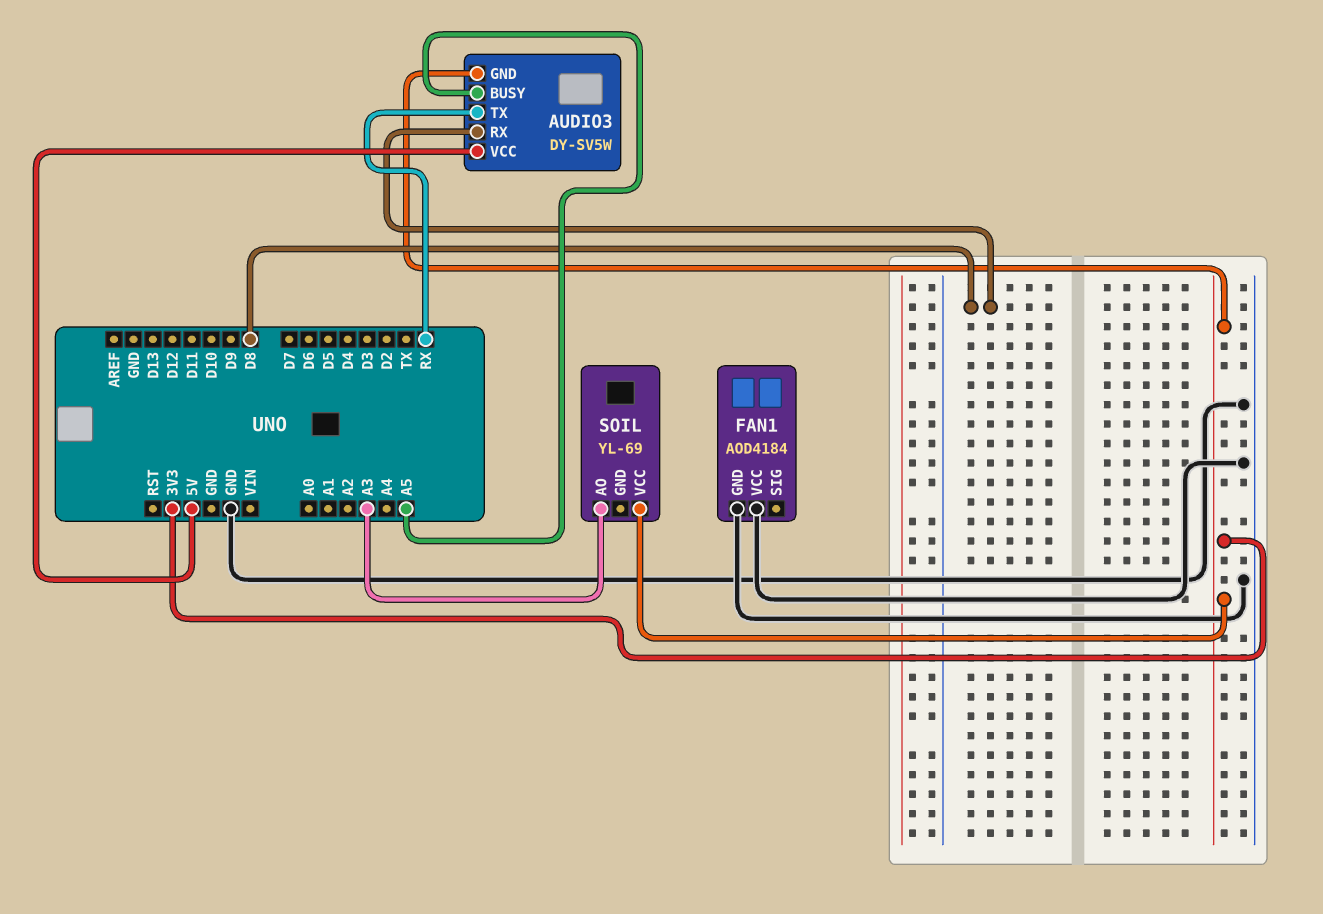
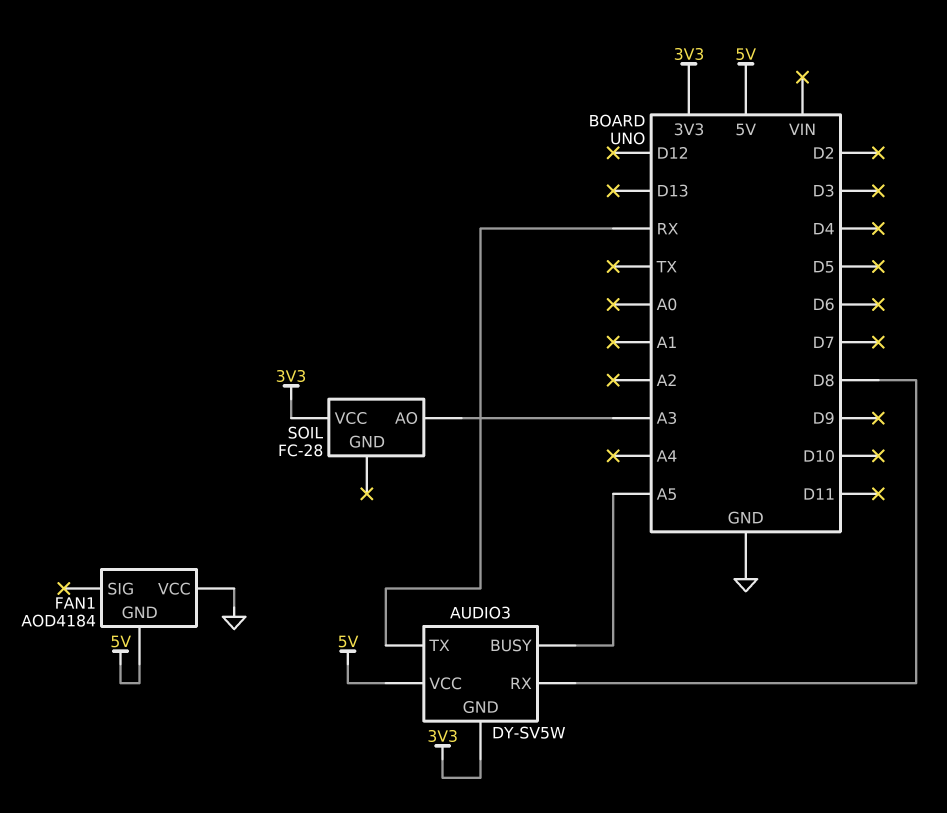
FAN1 pin GND: GND -> 5V
SOIL: YL-69 -> FC-28

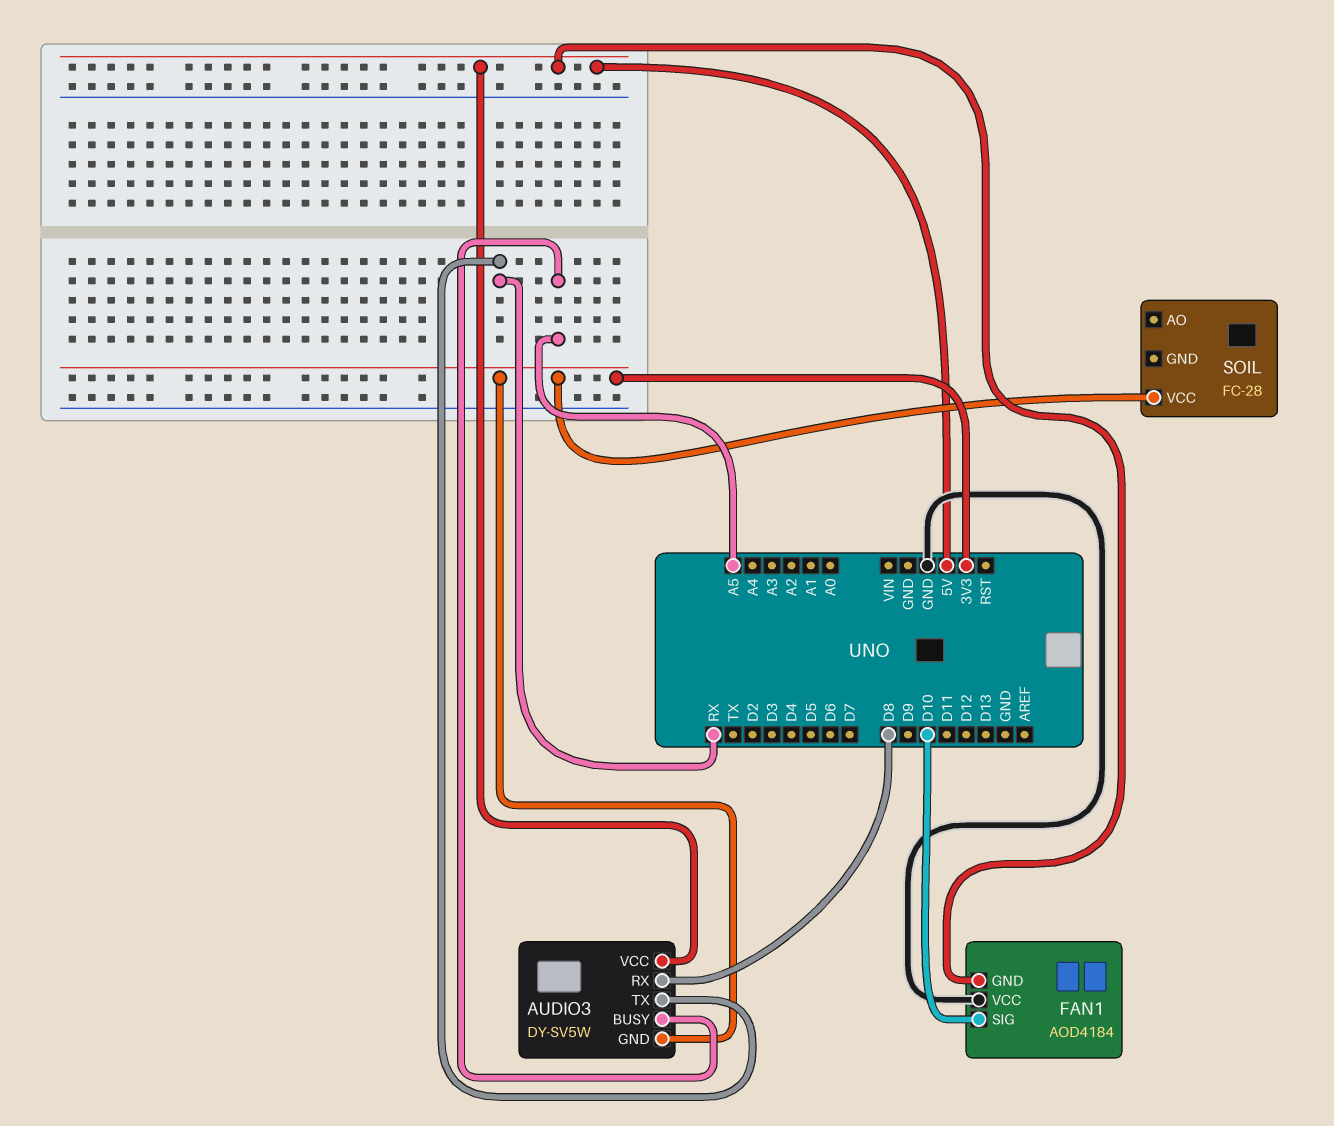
FAN1 pin SIG: none -> D10
SOIL pin AO: A3 -> none

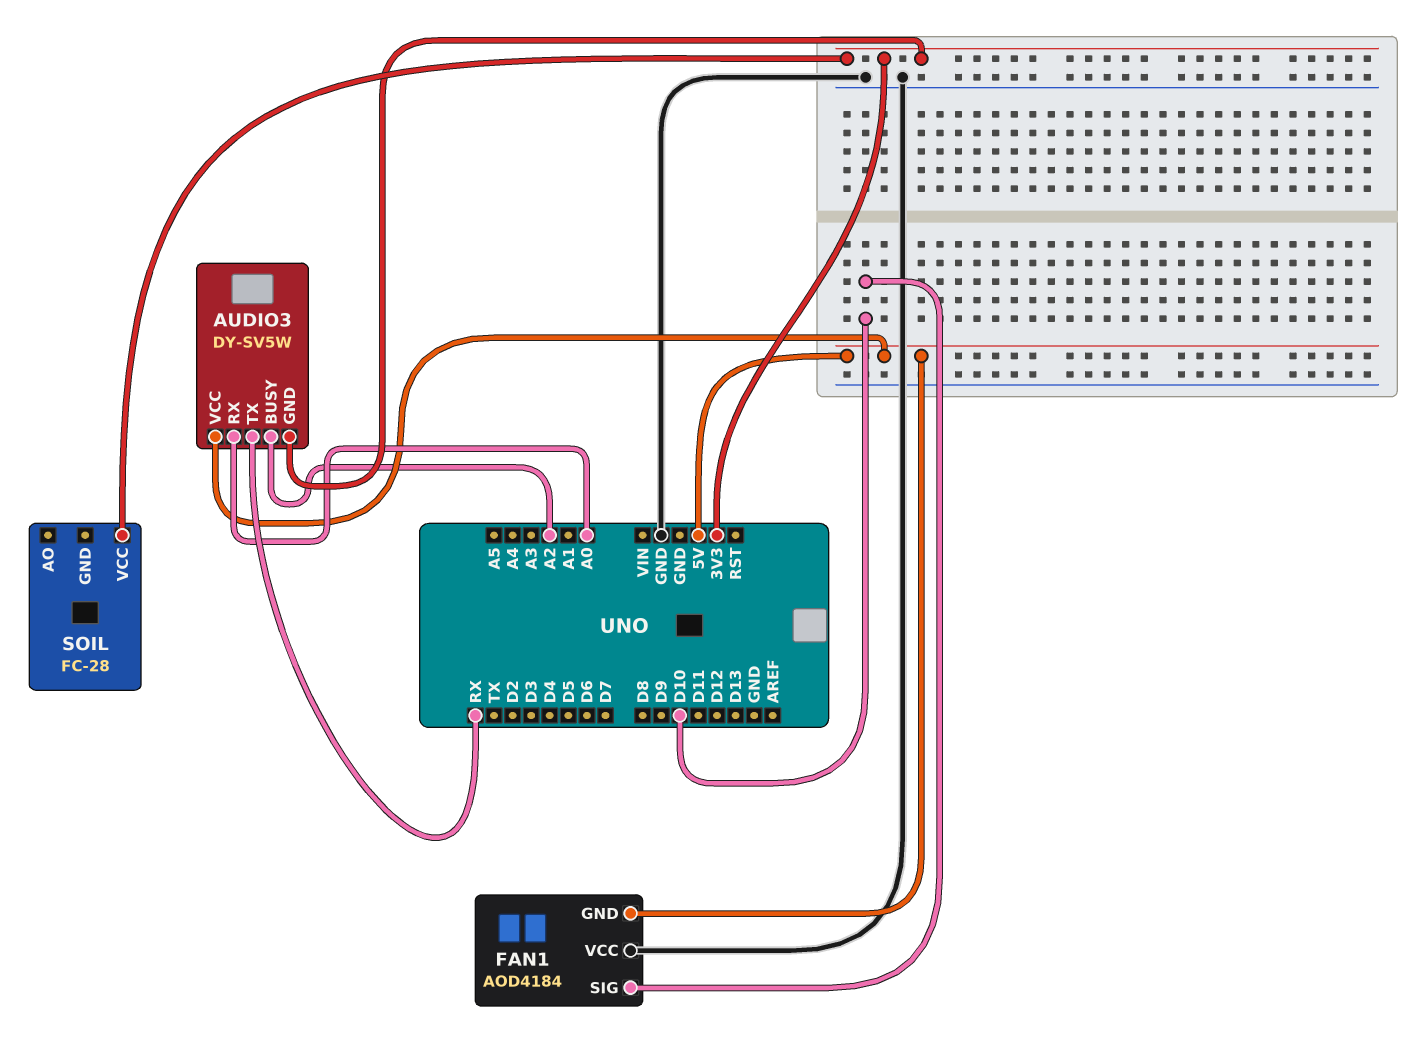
AUDIO3 pin BUSY: A5 -> A2
AUDIO3 pin RX: D8 -> A0

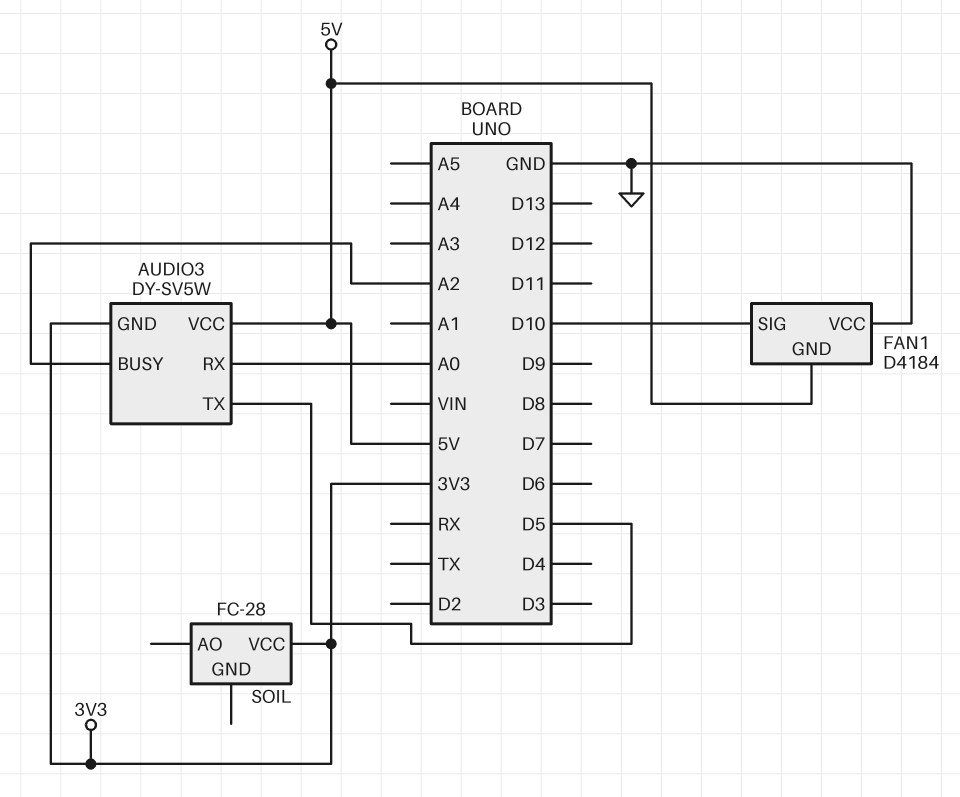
AUDIO3 pin TX: RX -> D5
FAN1: AOD4184 -> D4184

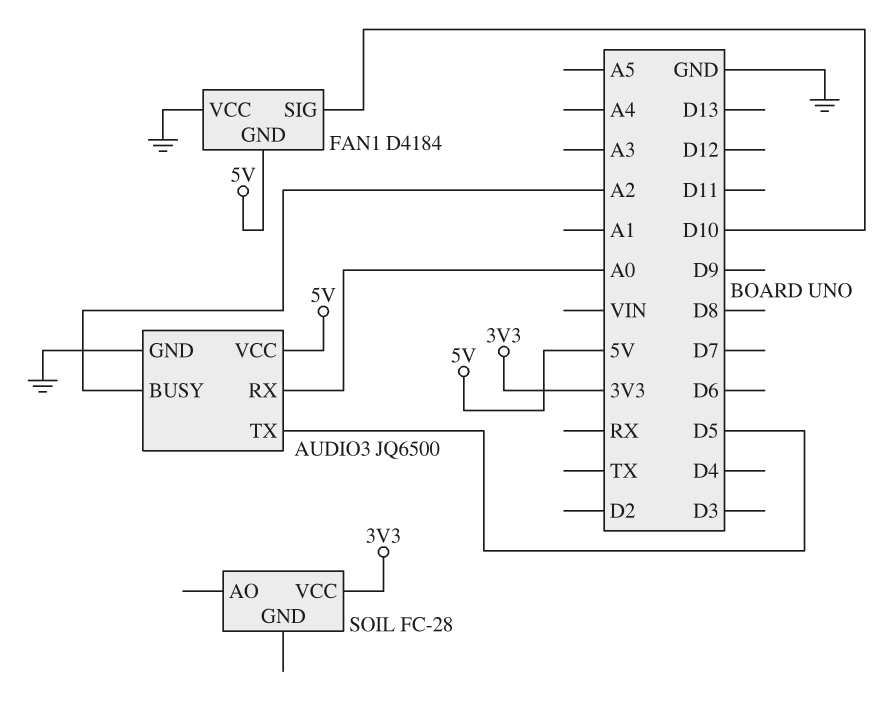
AUDIO3: DY-SV5W -> JQ6500
AUDIO3 pin GND: 3V3 -> GND

